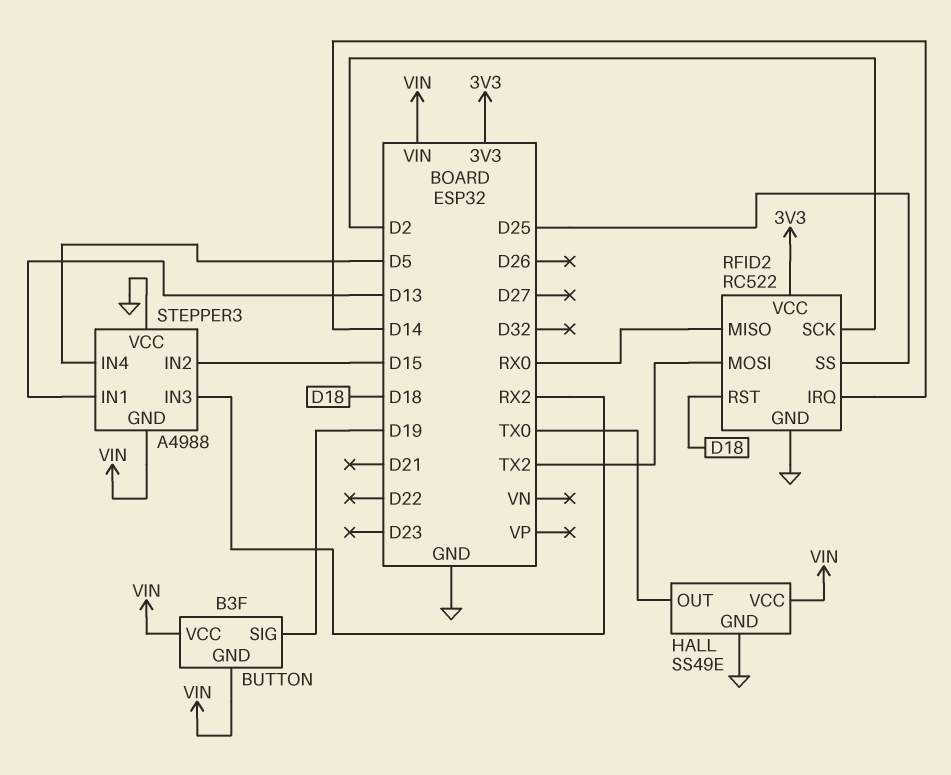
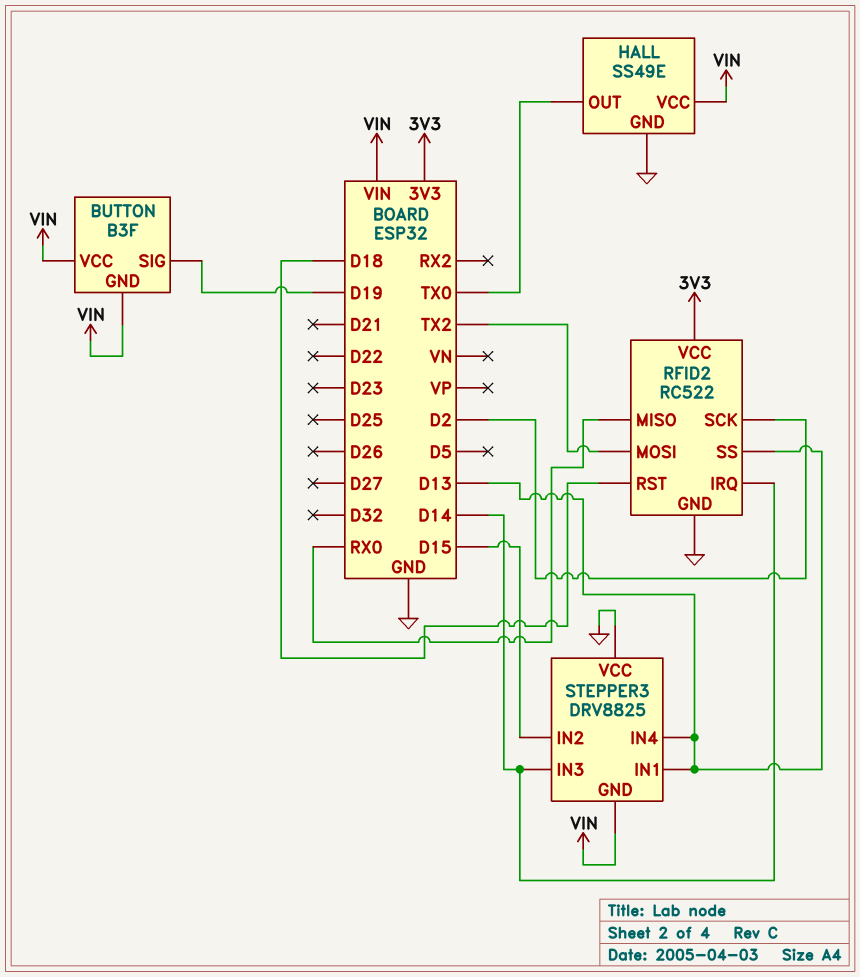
RFID2 pin SS: D25 -> D13
STEPPER3: A4988 -> DRV8825
STEPPER3 pin IN3: RX2 -> D14
STEPPER3 pin IN4: D5 -> D13

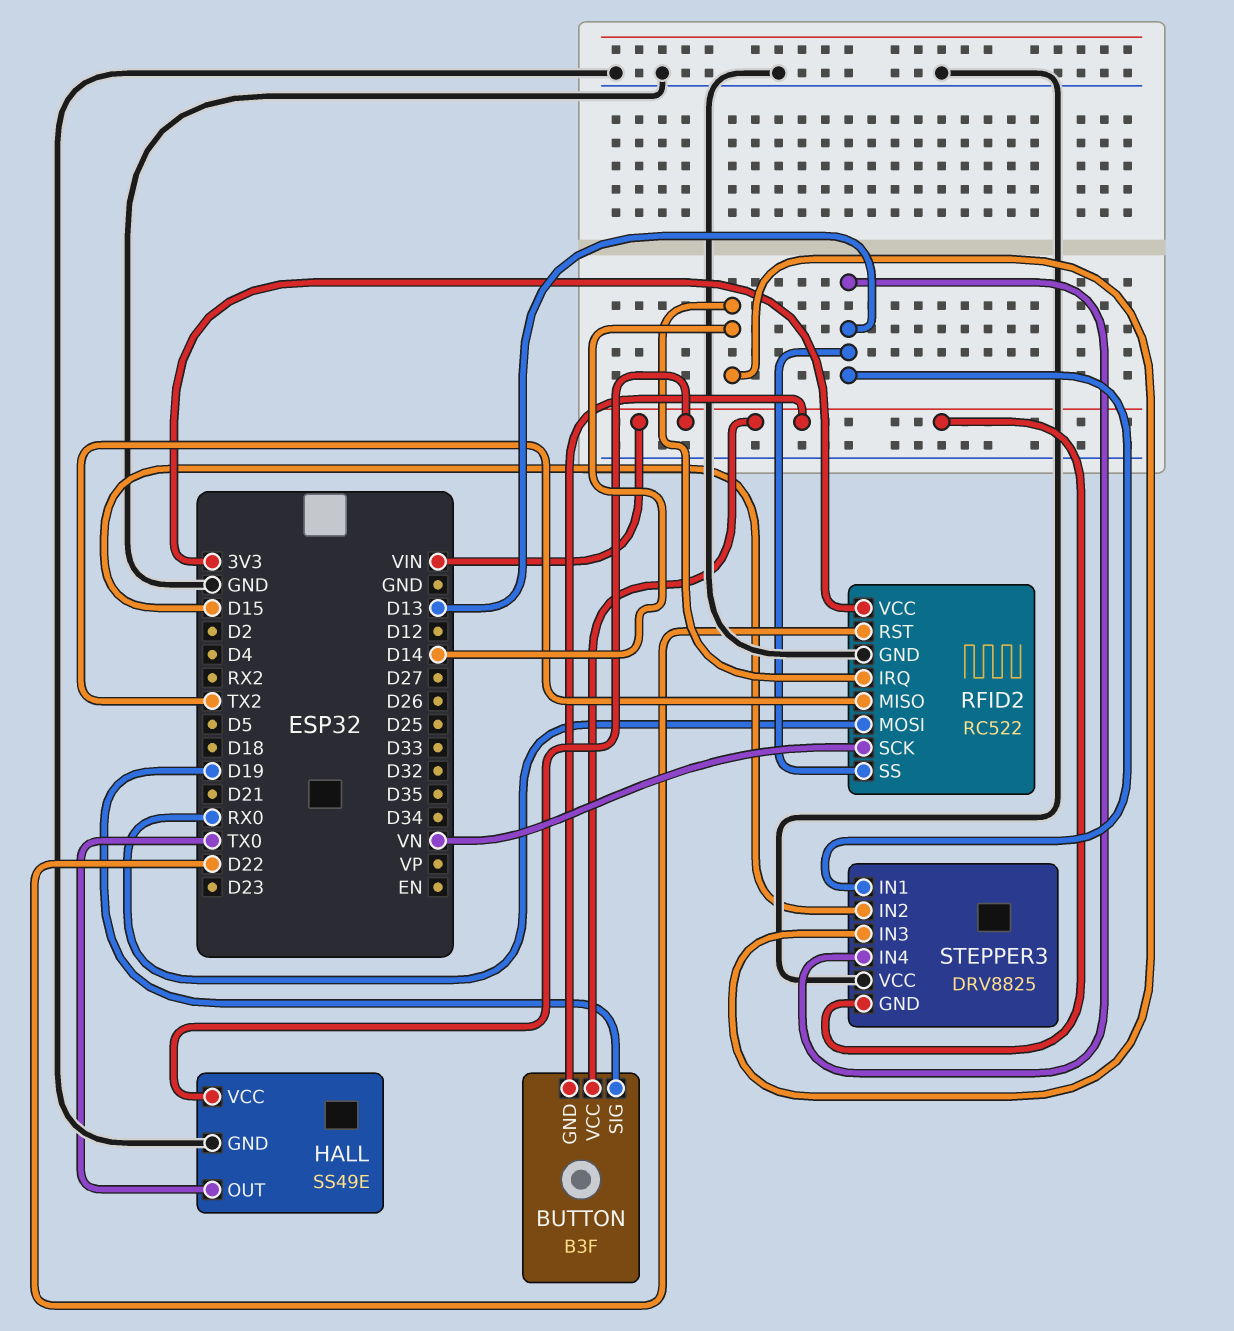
RFID2 pin MISO: RX0 -> TX2
RFID2 pin MOSI: TX2 -> RX0
RFID2 pin RST: D18 -> D22
RFID2 pin SCK: D2 -> VN

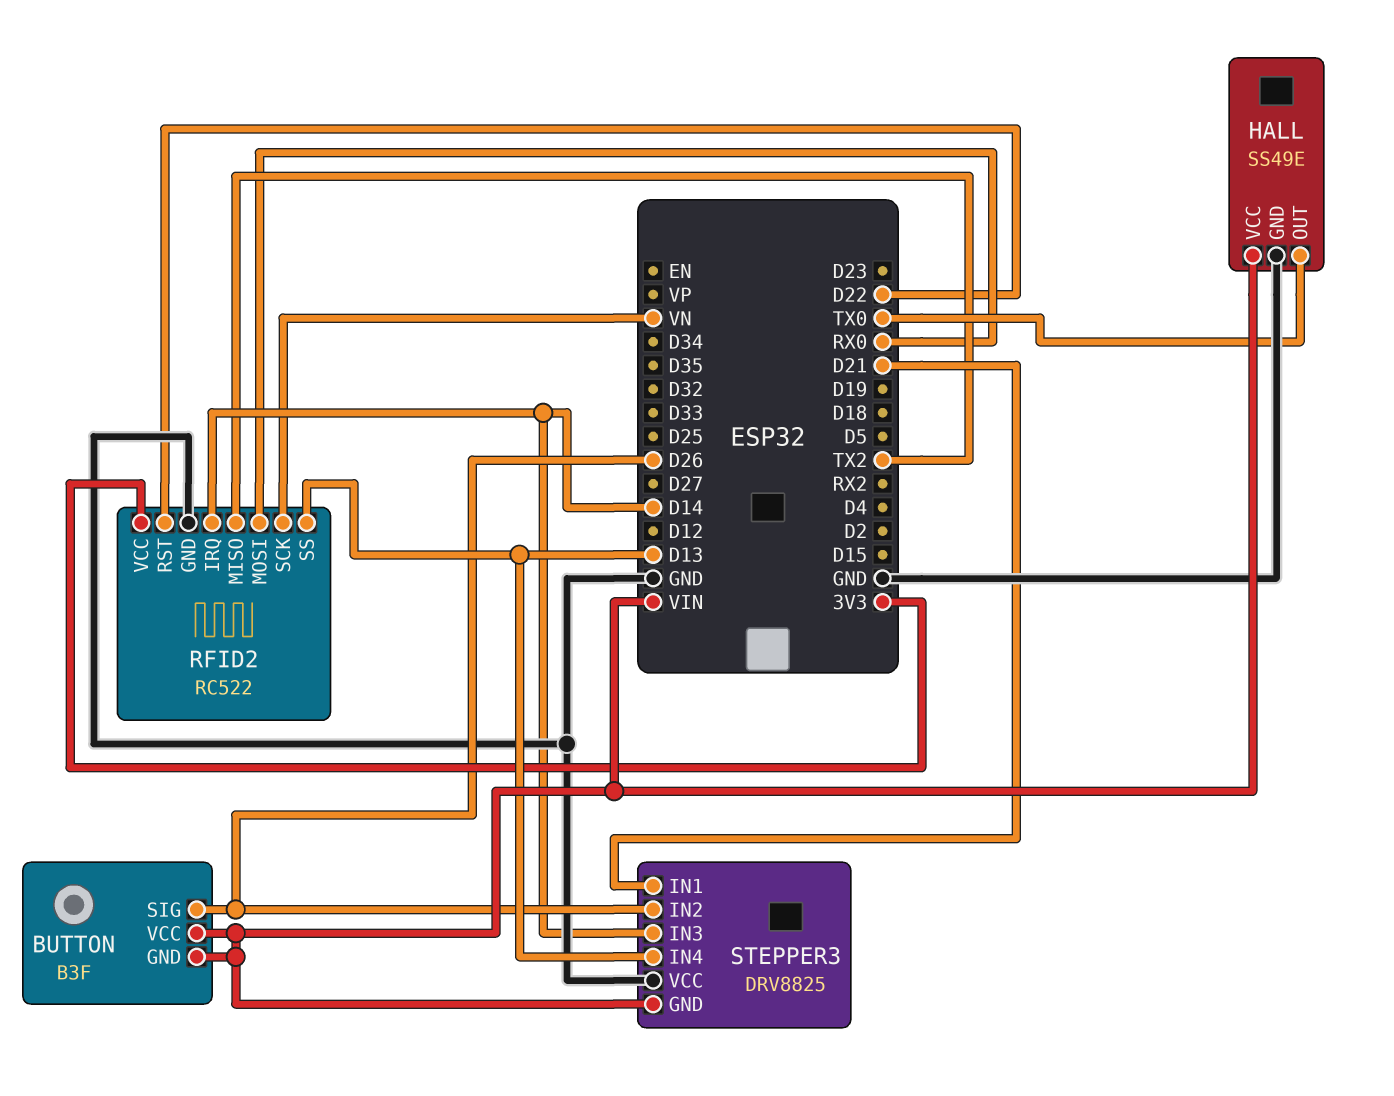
BUTTON pin SIG: D19 -> D26
STEPPER3 pin IN1: D13 -> D21
STEPPER3 pin IN2: D15 -> D26

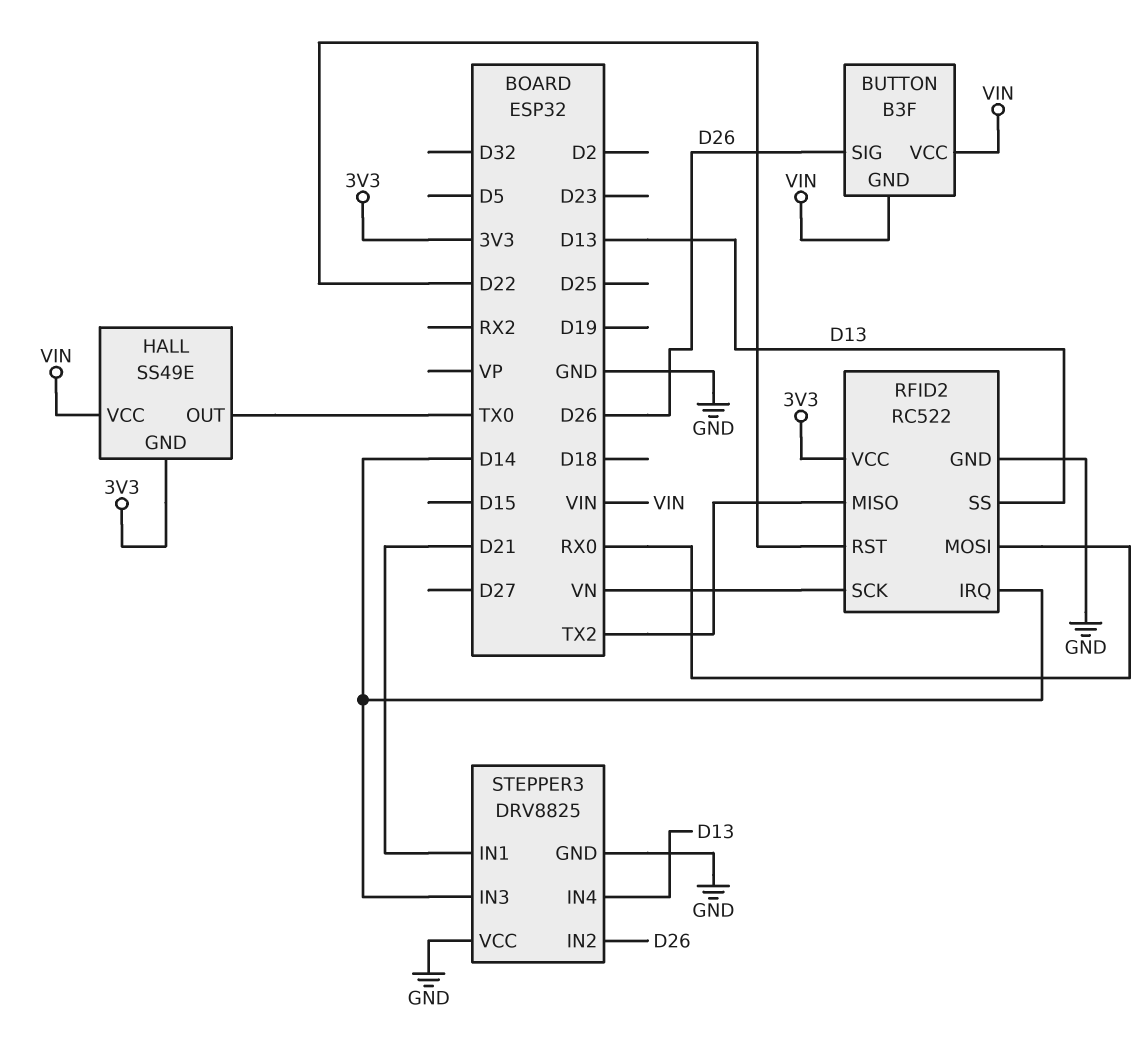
HALL pin GND: GND -> 3V3
STEPPER3 pin GND: VIN -> GND

